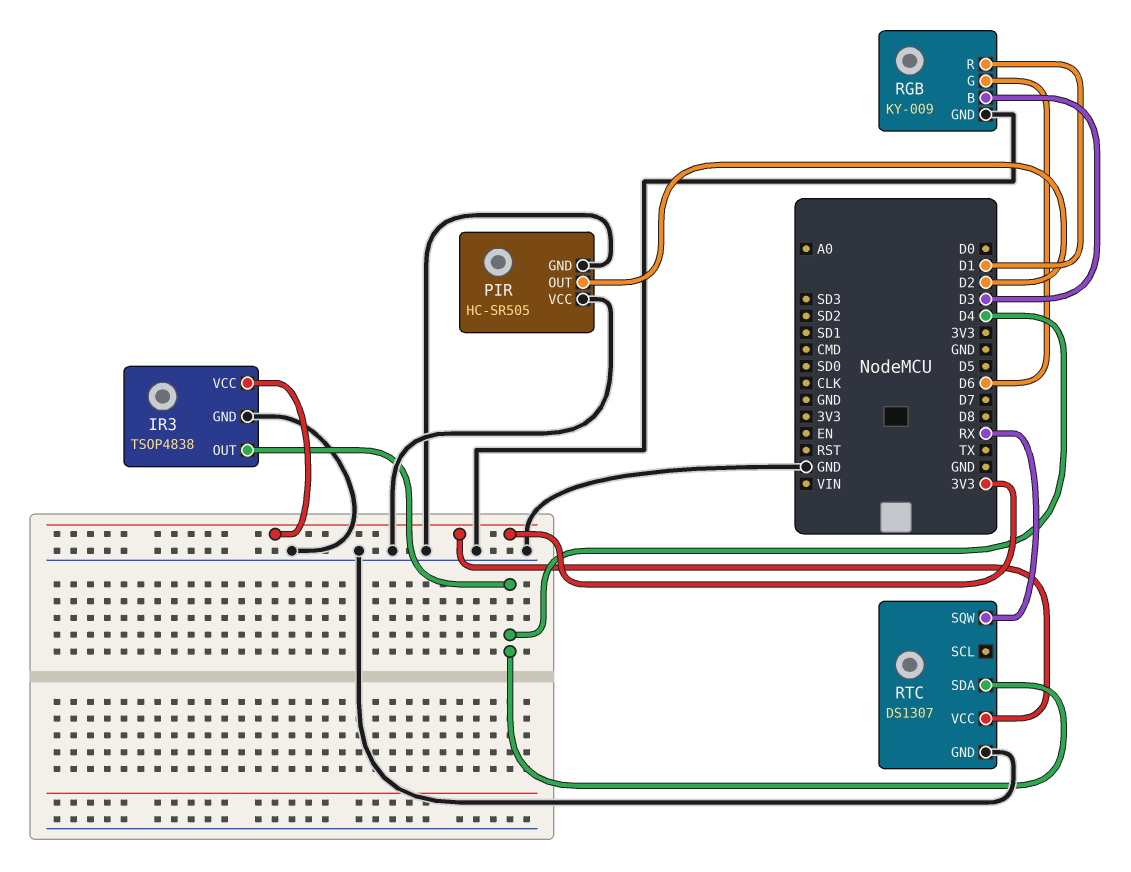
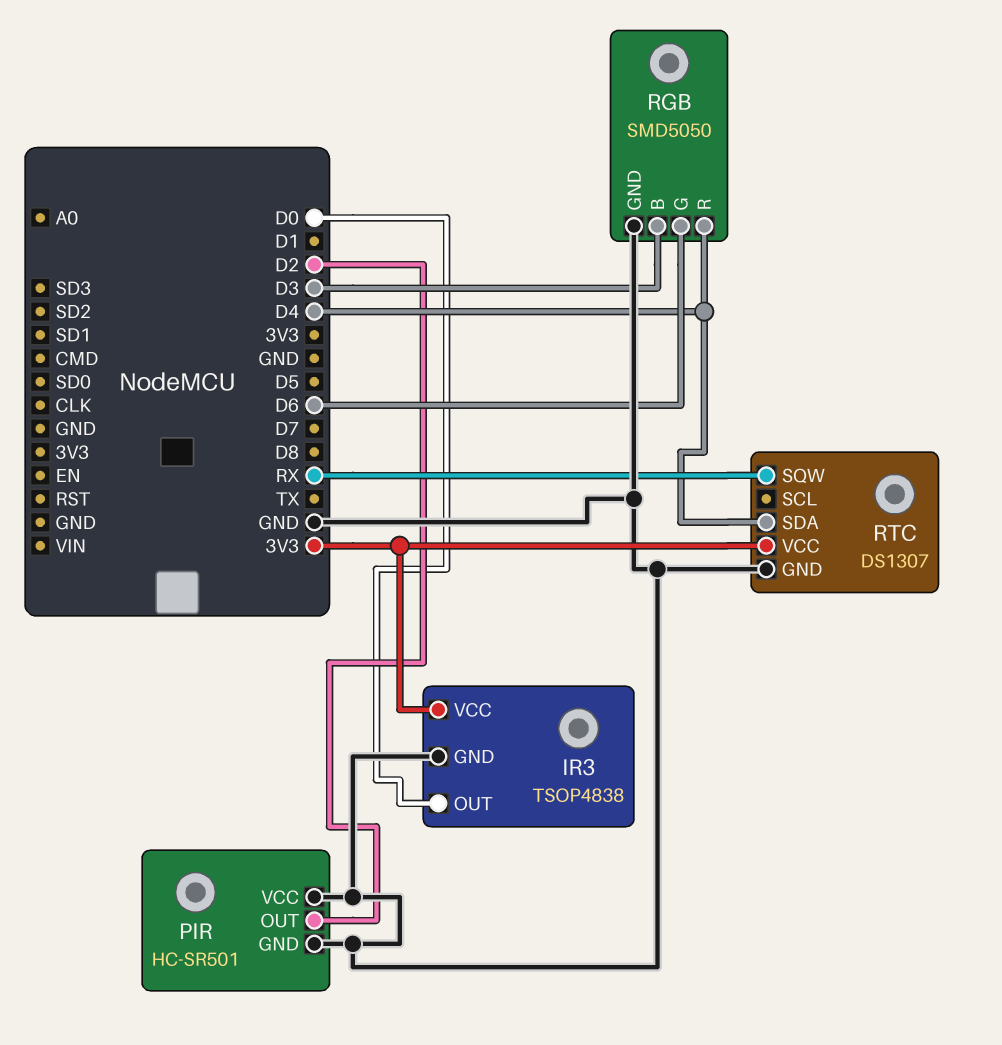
IR3 pin OUT: D4 -> D0
PIR: HC-SR505 -> HC-SR501
RGB: KY-009 -> SMD5050
RGB pin R: D1 -> D4

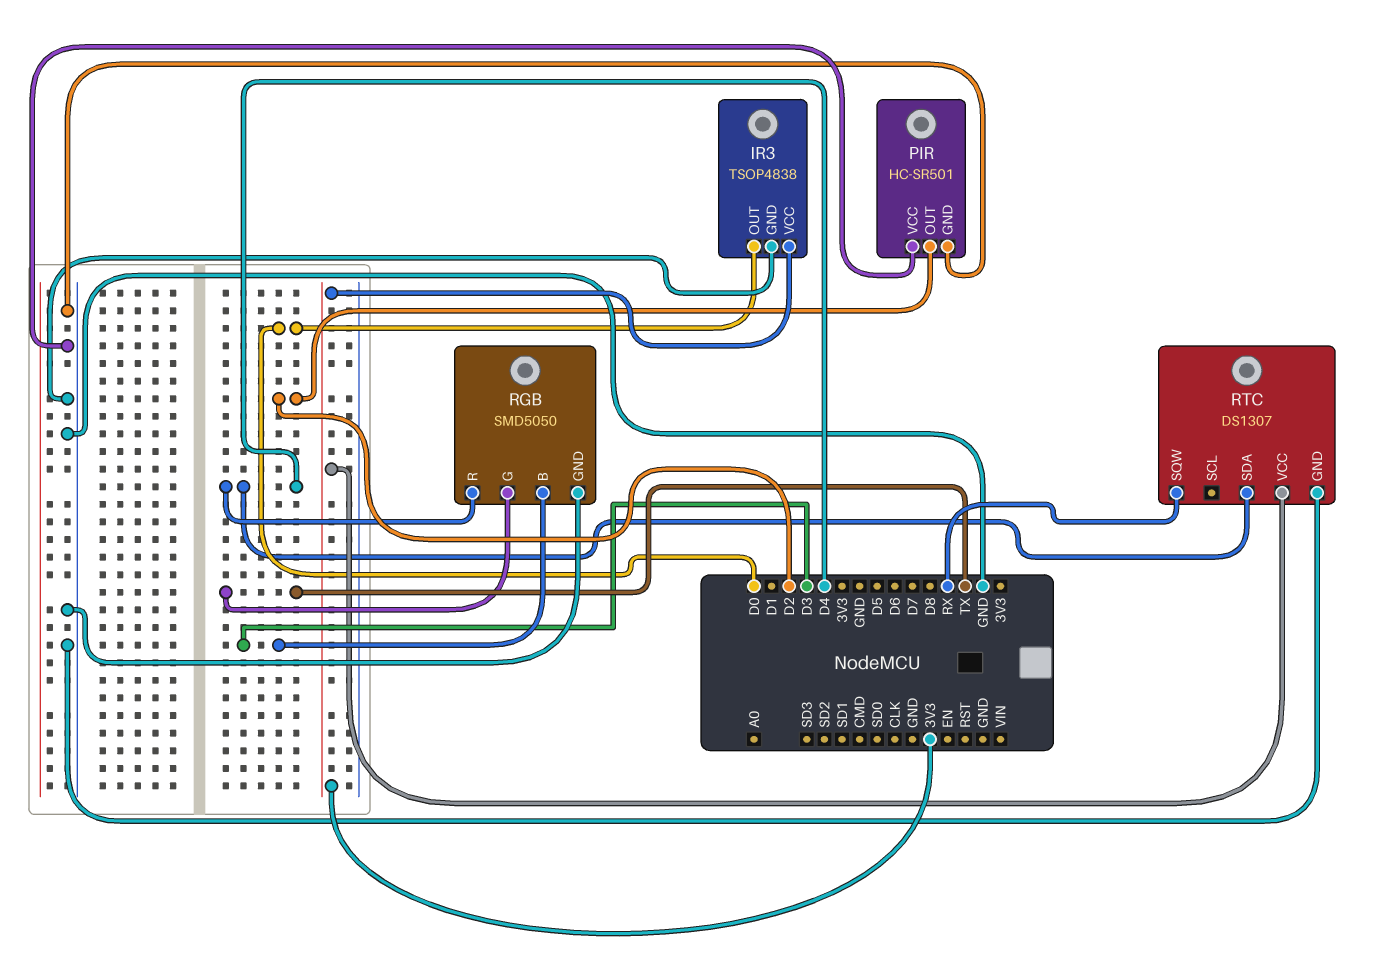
RGB pin G: D6 -> TX

